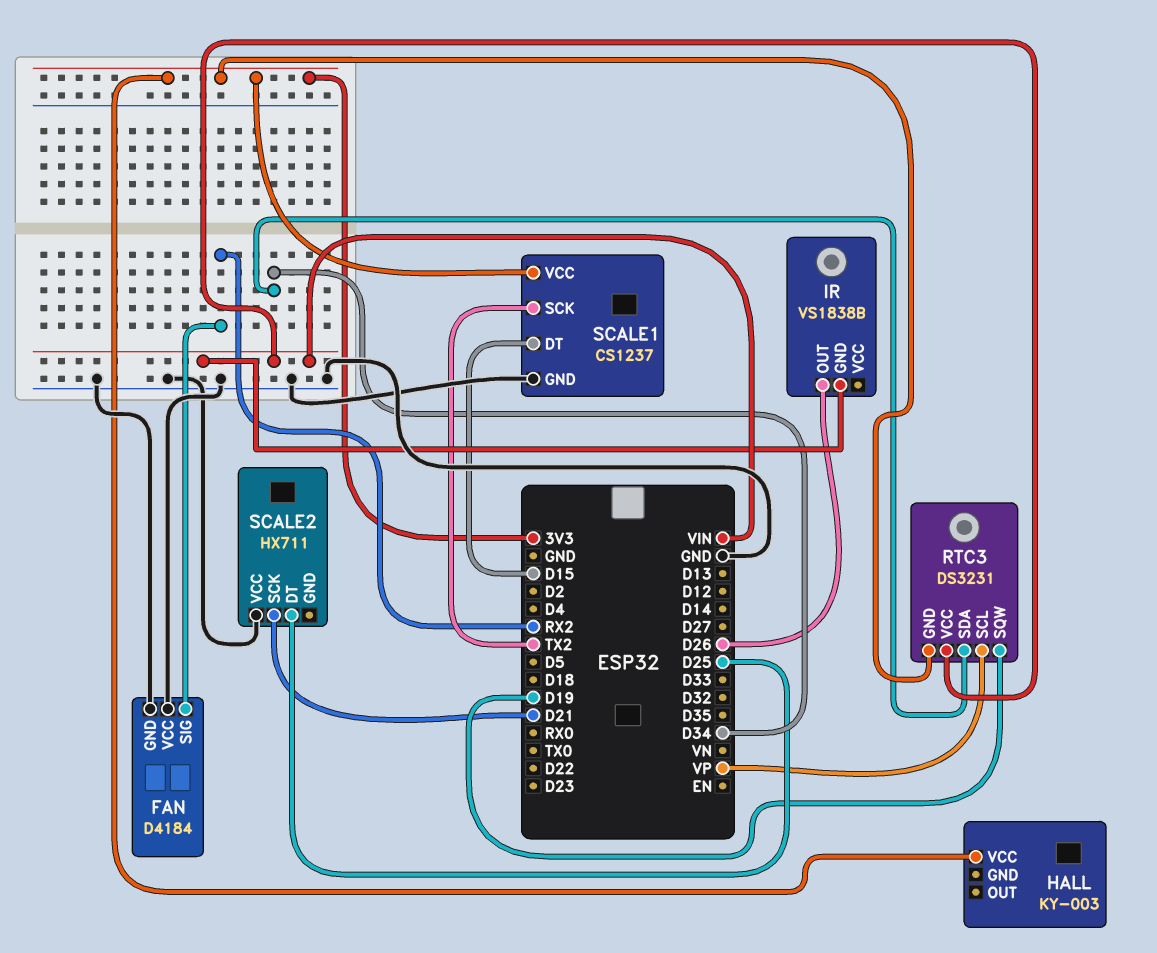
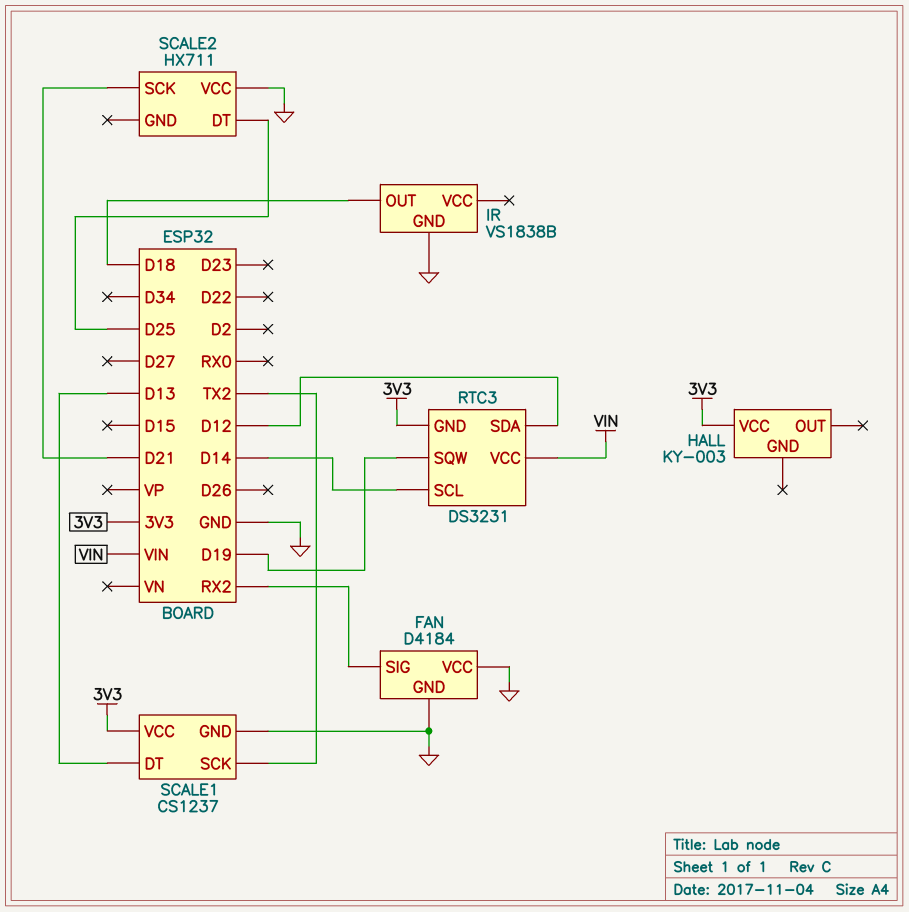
IR pin GND: VIN -> GND
IR pin OUT: D26 -> D18
RTC3 pin SCL: VP -> D14
RTC3 pin SDA: D34 -> D12
SCALE1 pin DT: D15 -> D13

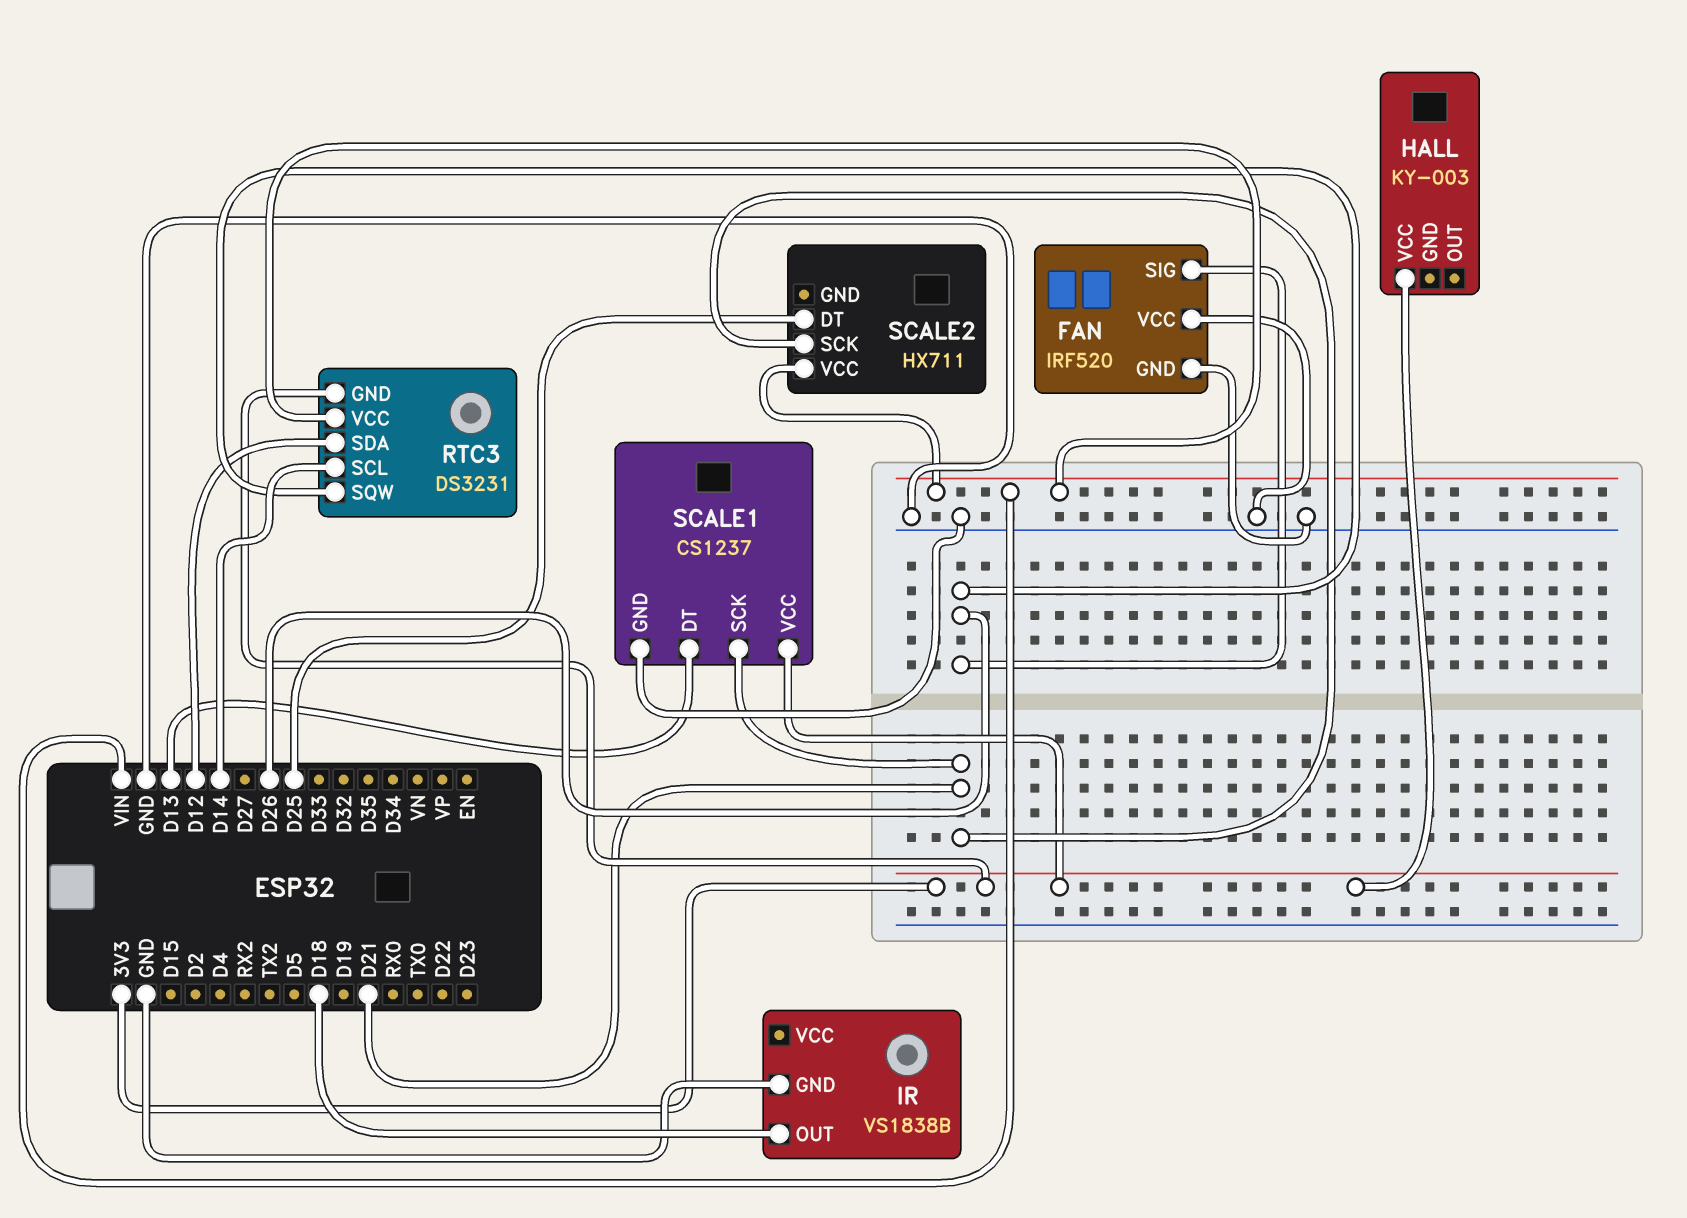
FAN: D4184 -> IRF520
FAN pin SIG: RX2 -> D26
RTC3 pin SQW: D19 -> D26
SCALE1 pin SCK: TX2 -> D21
SCALE2 pin VCC: GND -> VIN

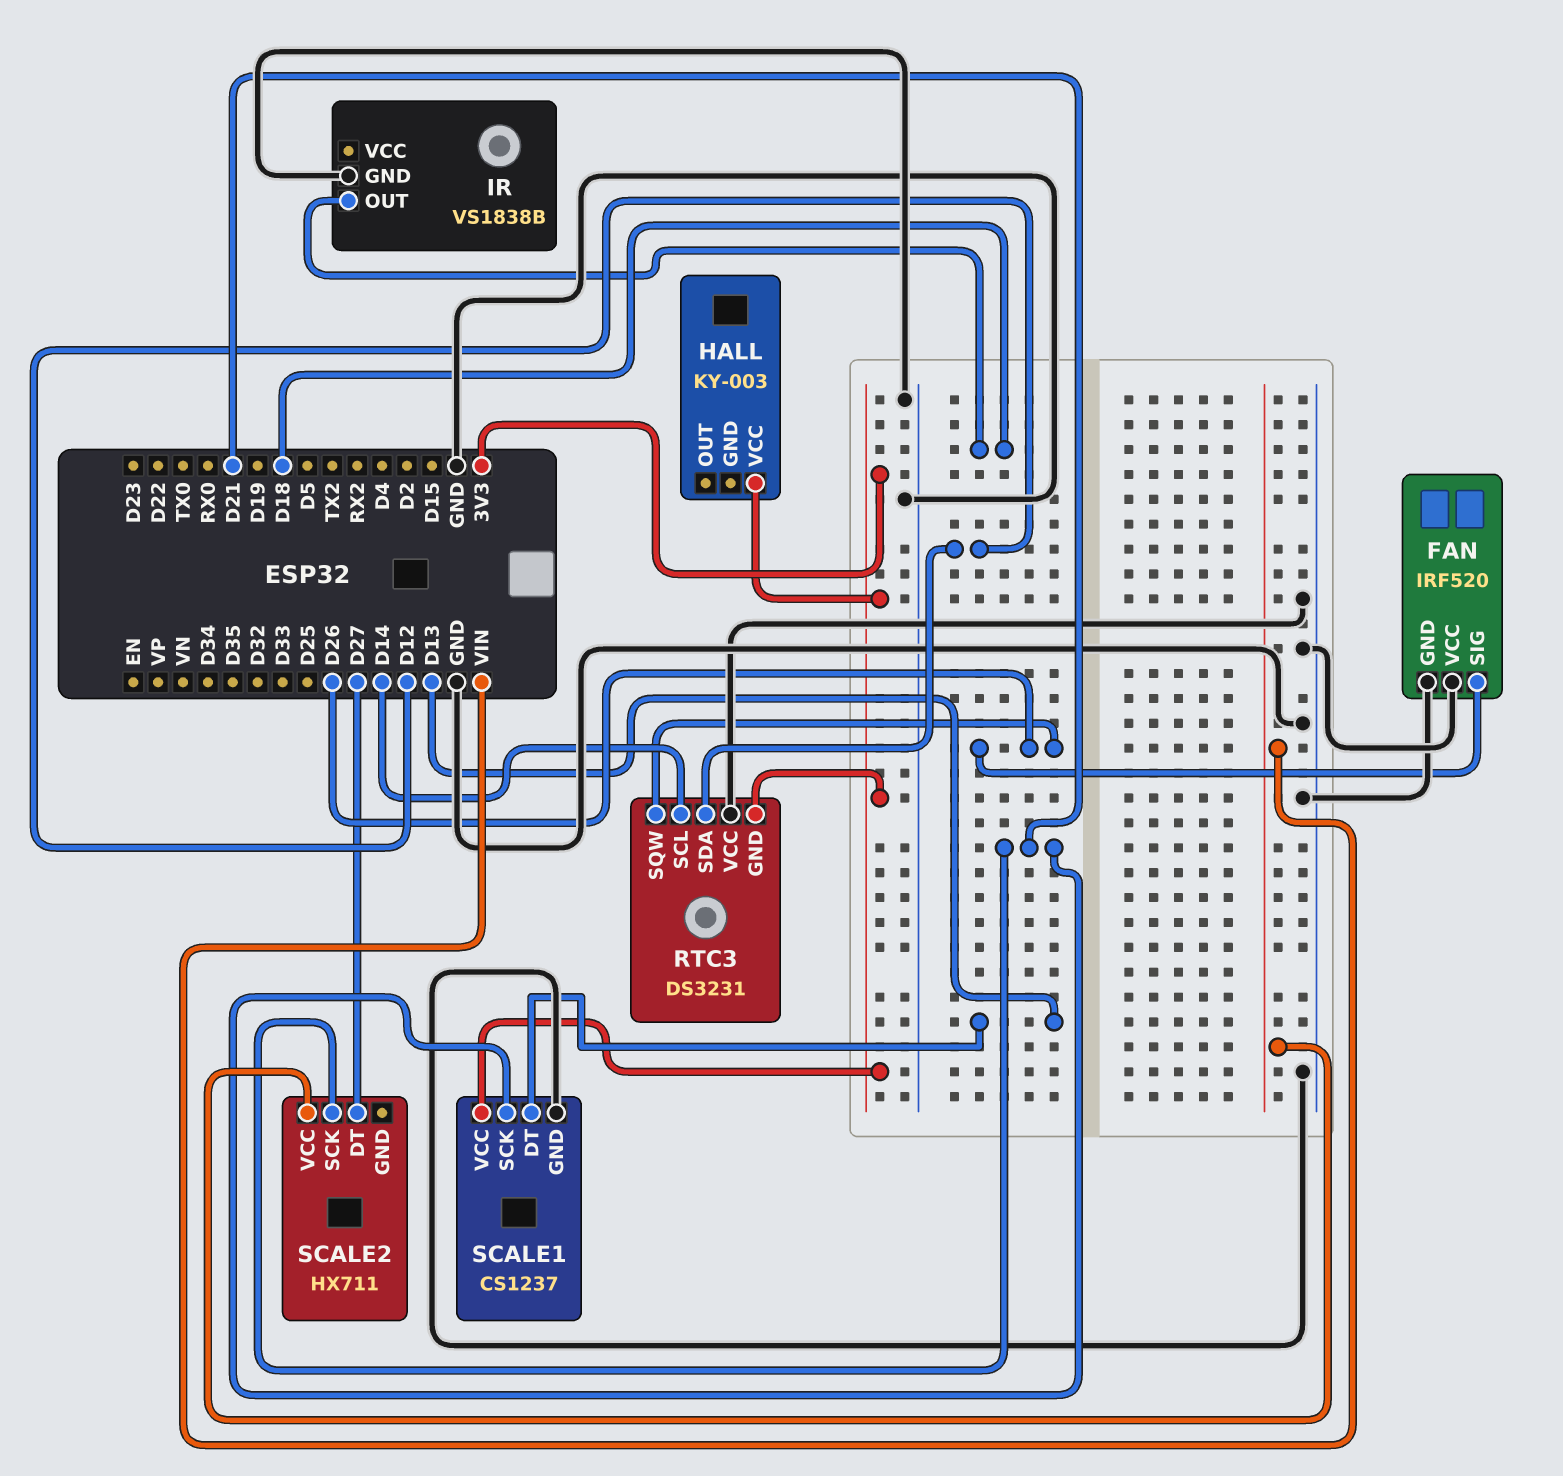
RTC3 pin VCC: VIN -> GND
SCALE2 pin DT: D25 -> D27

